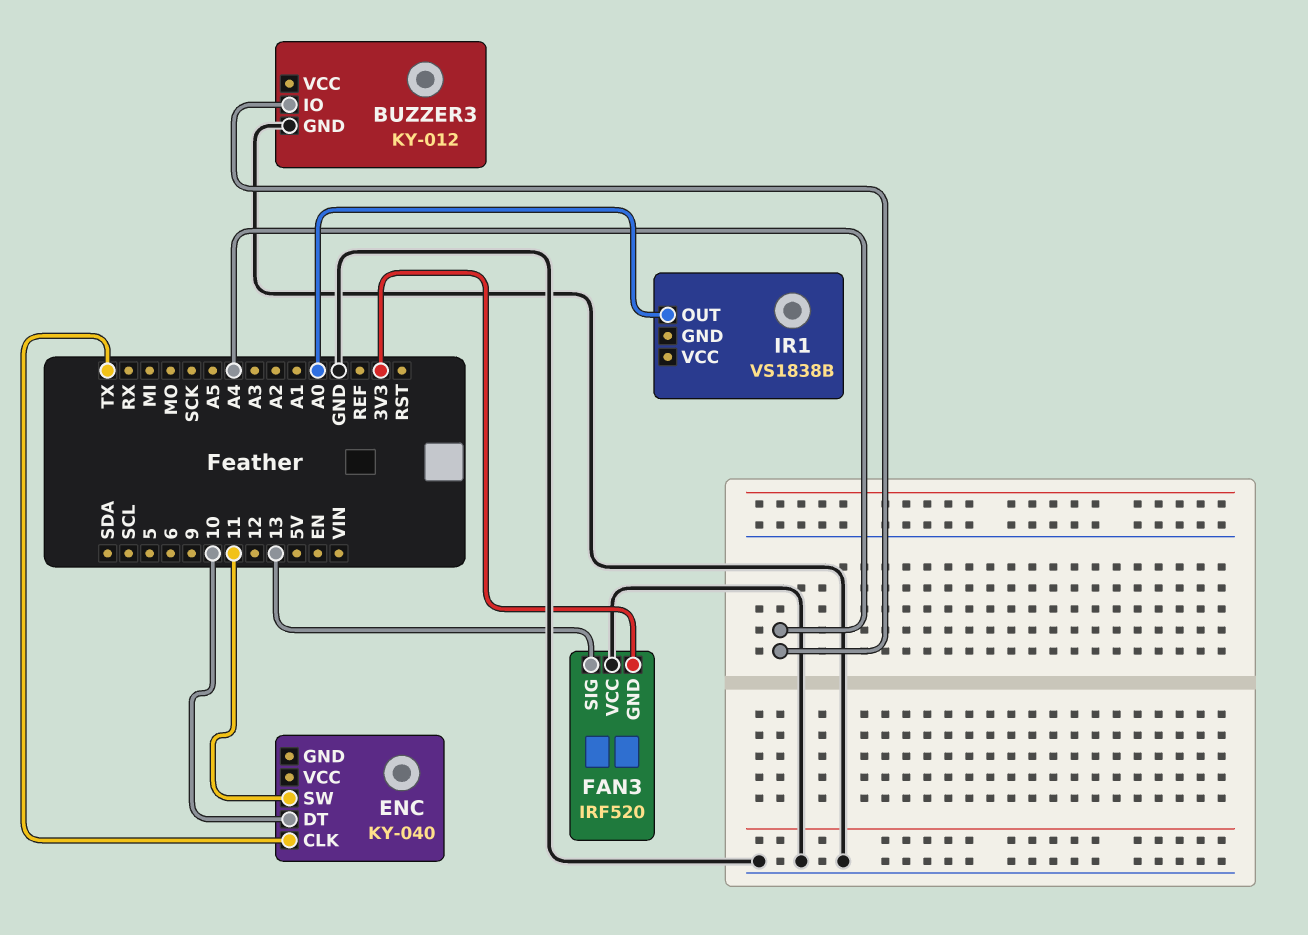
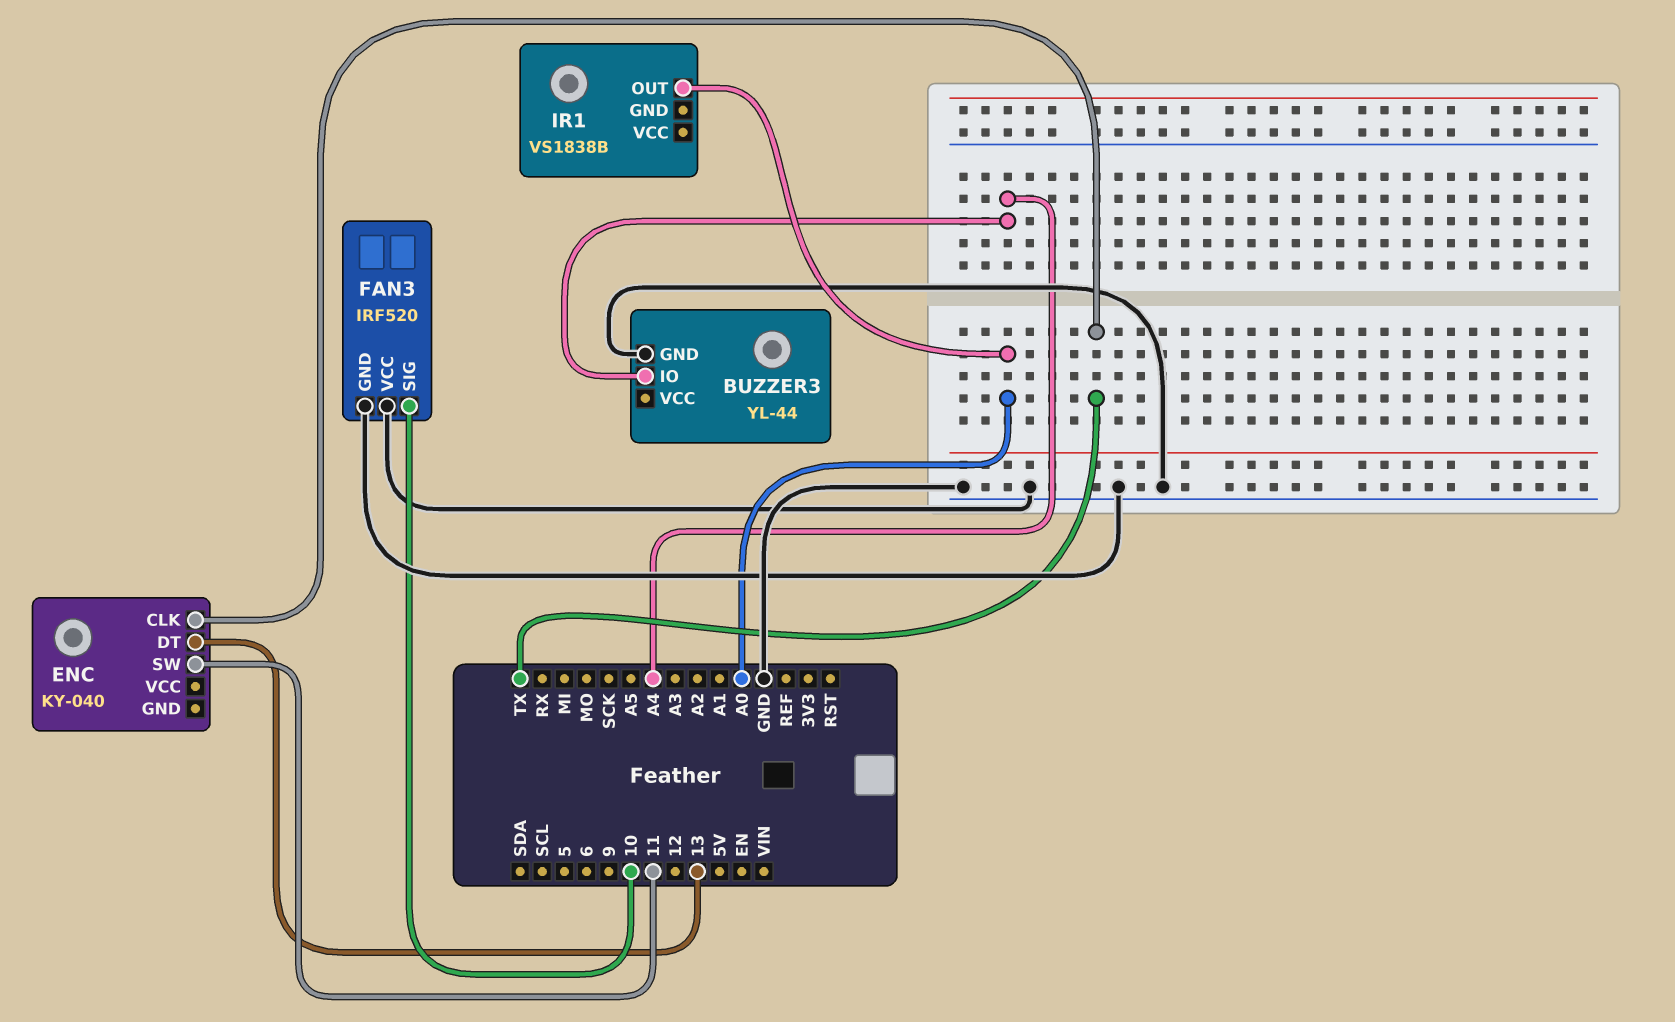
BUZZER3: KY-012 -> YL-44
ENC pin DT: 10 -> 13
FAN3 pin GND: 3V3 -> GND
FAN3 pin SIG: 13 -> 10

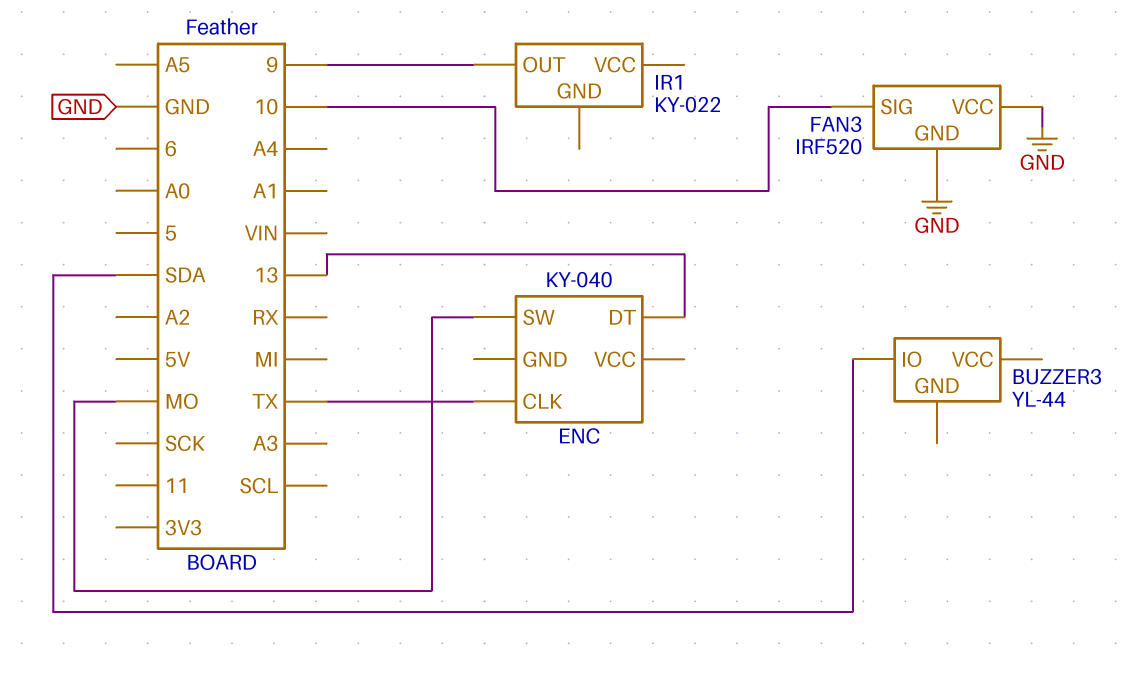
BUZZER3 pin GND: GND -> none
BUZZER3 pin IO: A4 -> SDA
ENC pin SW: 11 -> MO
IR1: VS1838B -> KY-022
IR1 pin OUT: A0 -> 9

